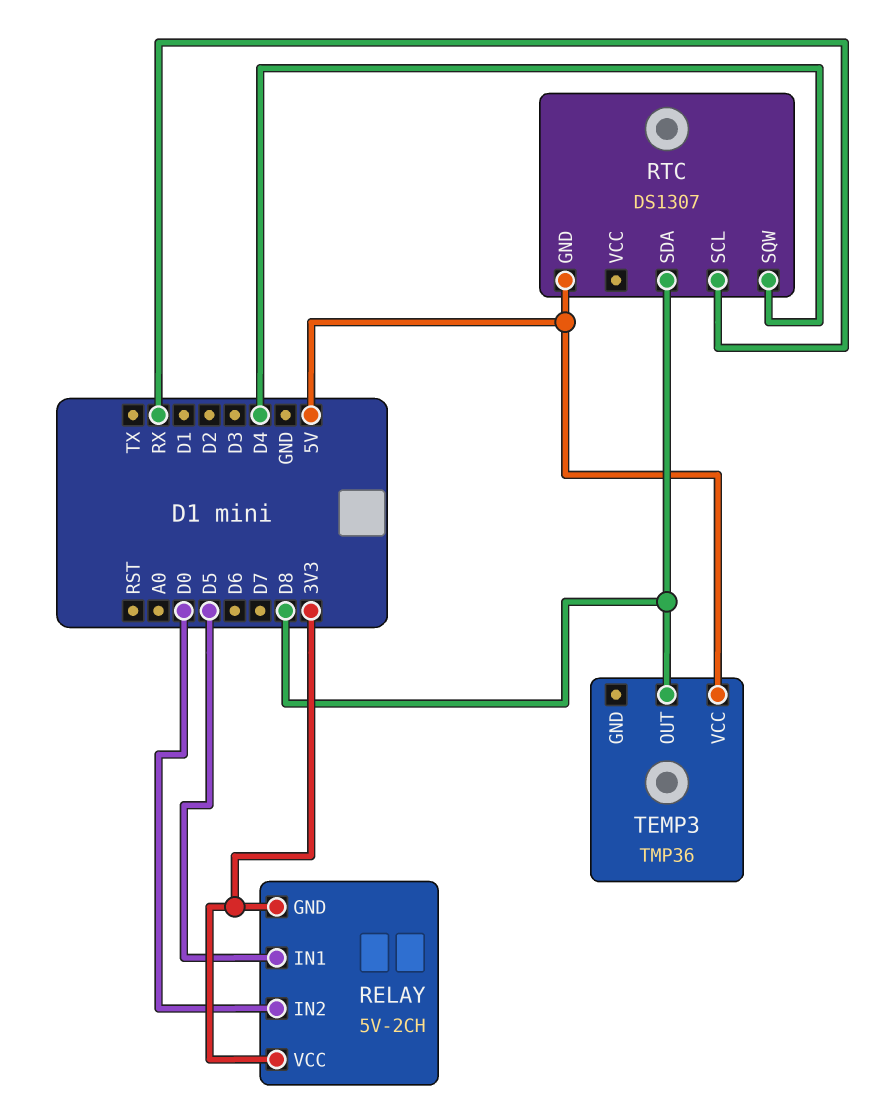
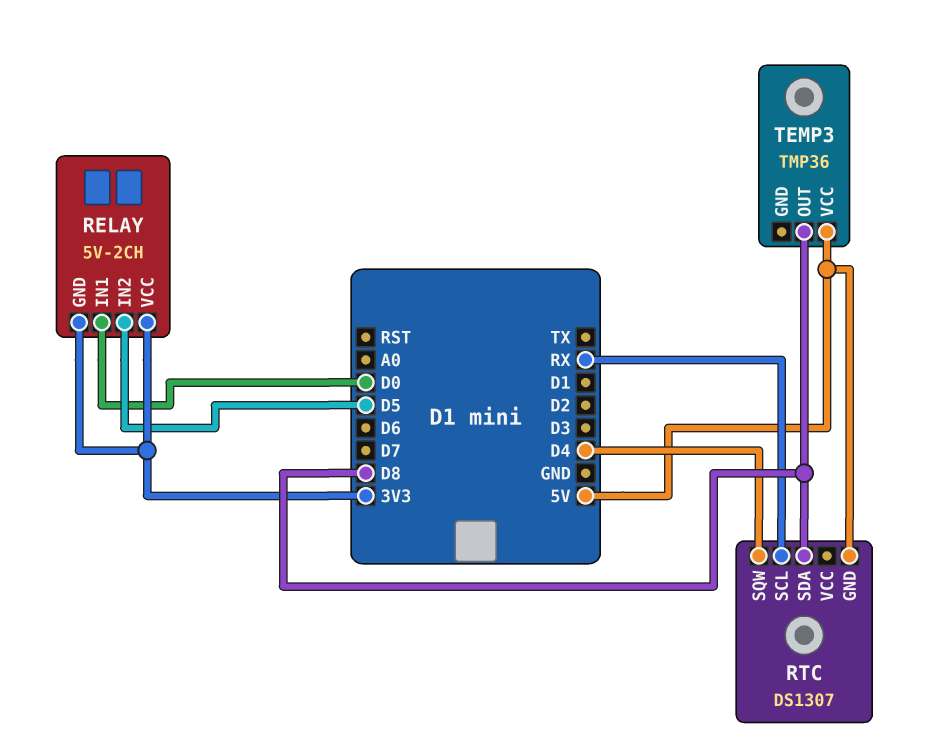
RELAY pin IN1: D5 -> D0
RELAY pin IN2: D0 -> D5

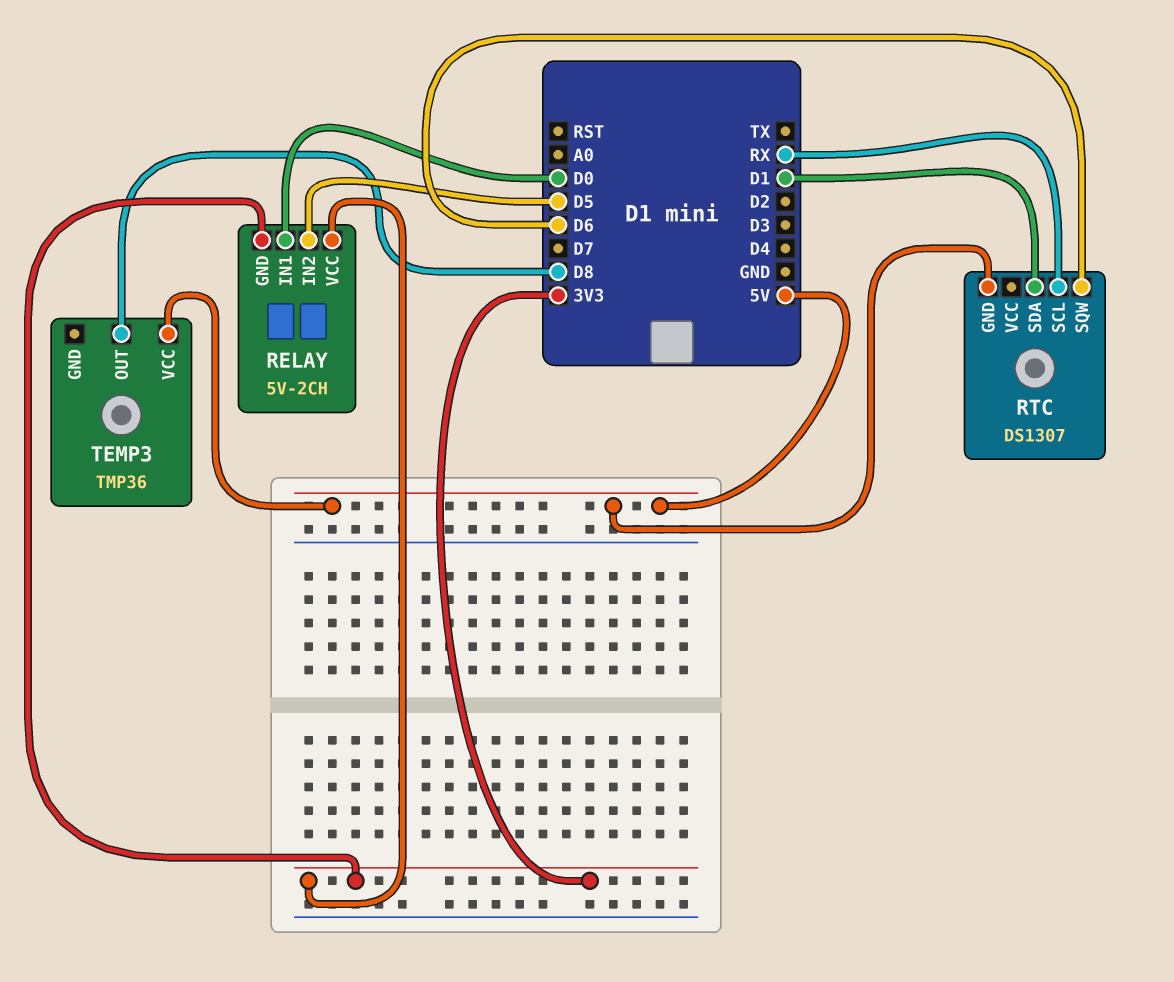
RTC pin SDA: D8 -> D1
RTC pin SQW: D4 -> D6

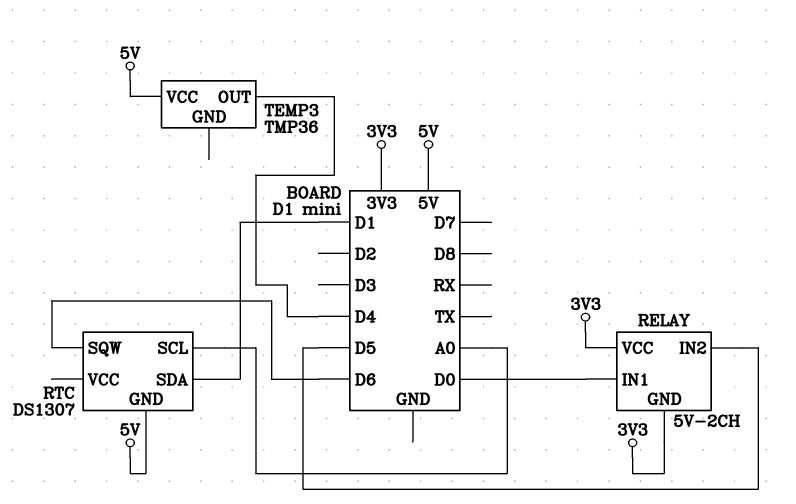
RTC pin SCL: RX -> A0
TEMP3 pin OUT: D8 -> D4

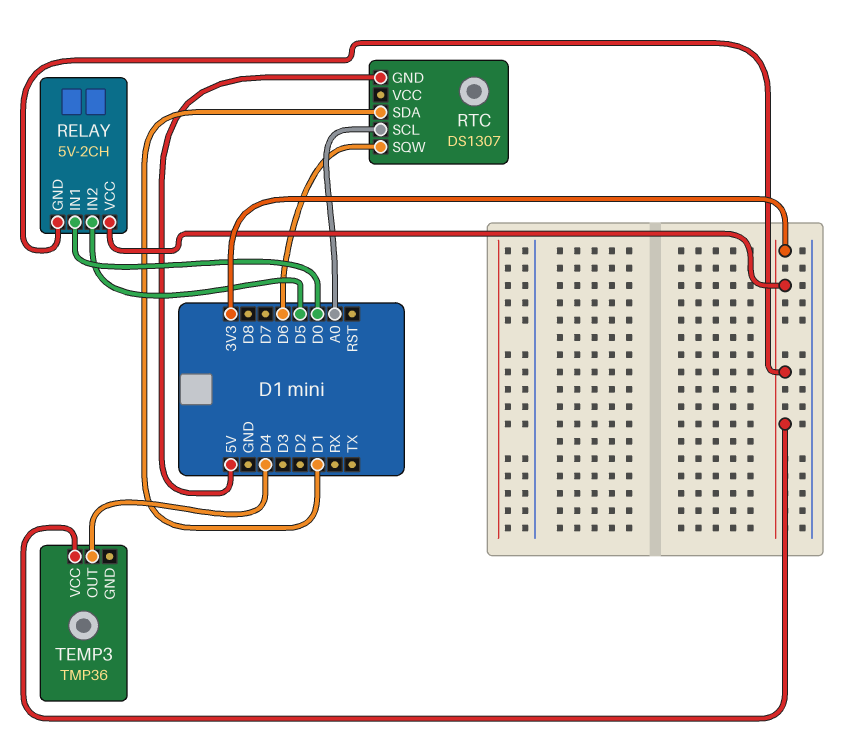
TEMP3 pin VCC: 5V -> 3V3

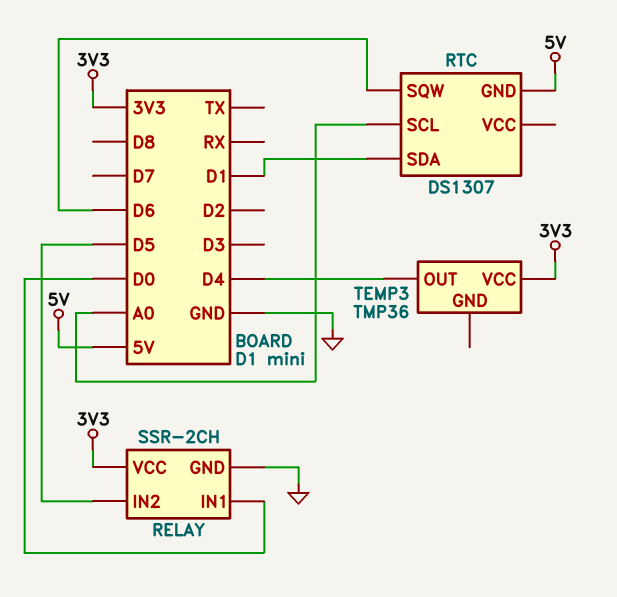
RELAY: 5V-2CH -> SSR-2CH
RELAY pin GND: 3V3 -> GND

